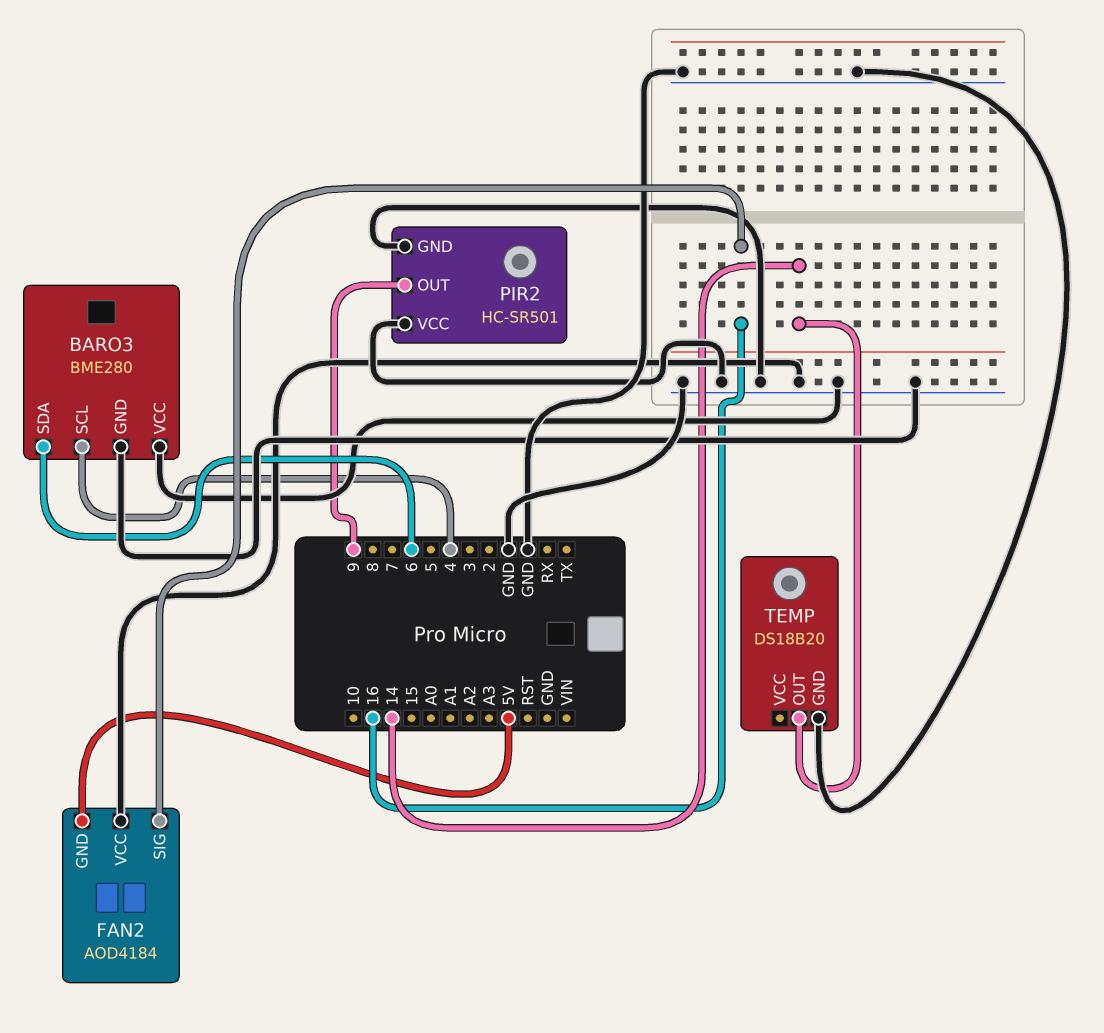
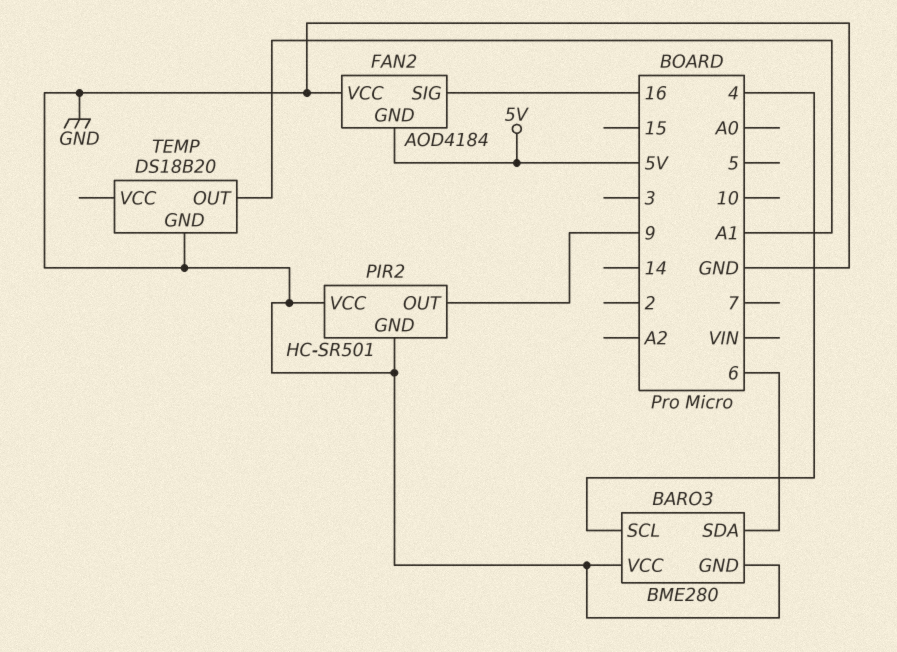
TEMP pin OUT: 14 -> A1

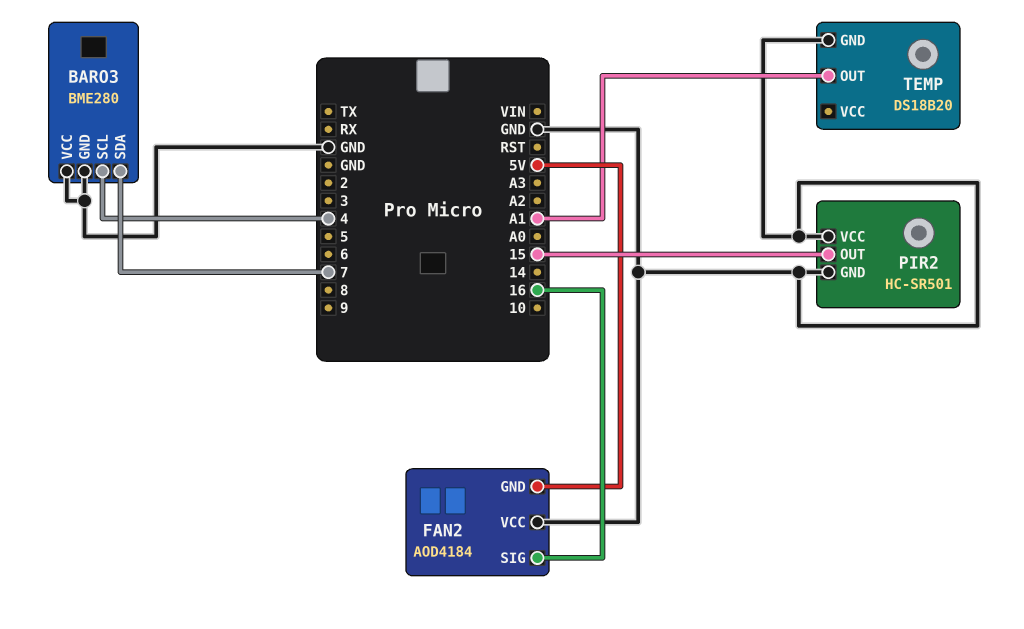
BARO3 pin SDA: 6 -> 7
PIR2 pin OUT: 9 -> 15

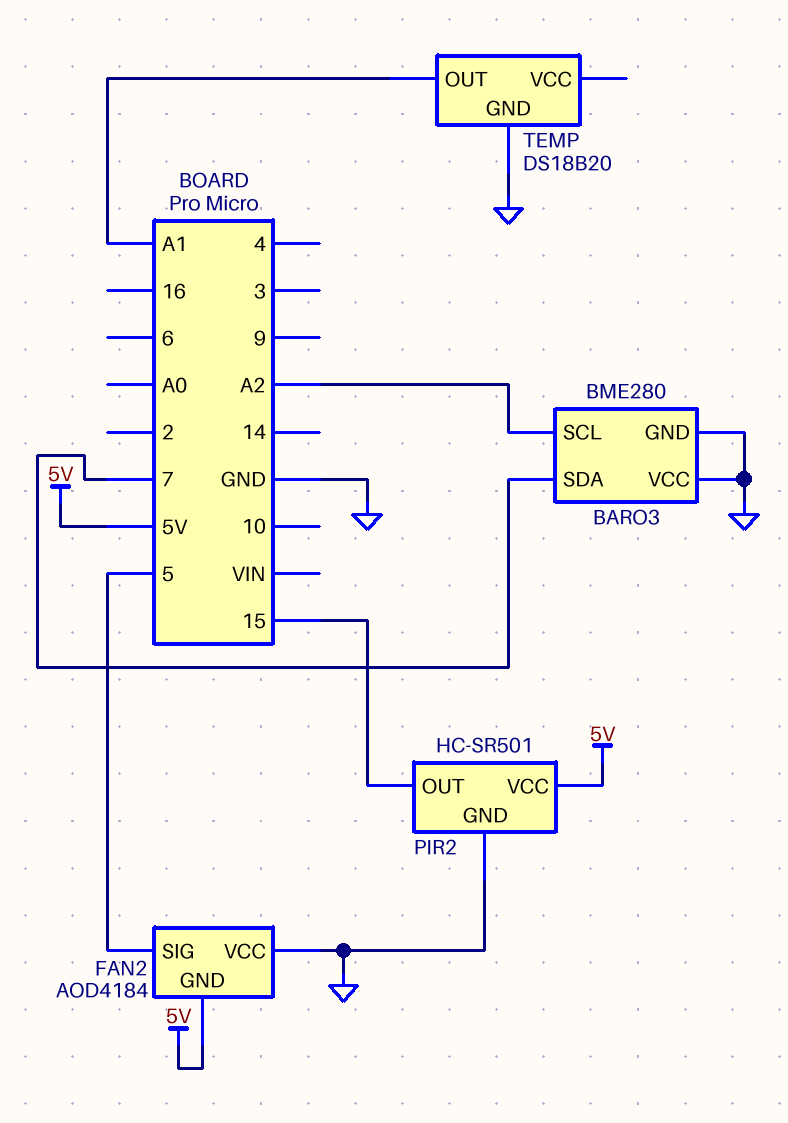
BARO3 pin SCL: 4 -> A2
FAN2 pin SIG: 16 -> 5
PIR2 pin VCC: GND -> 5V

